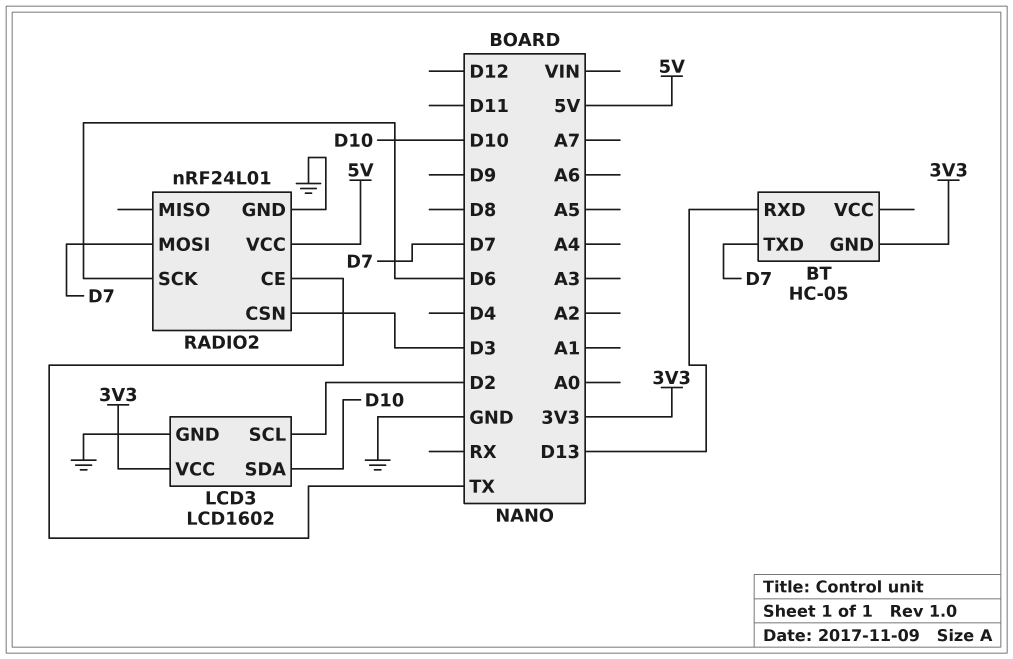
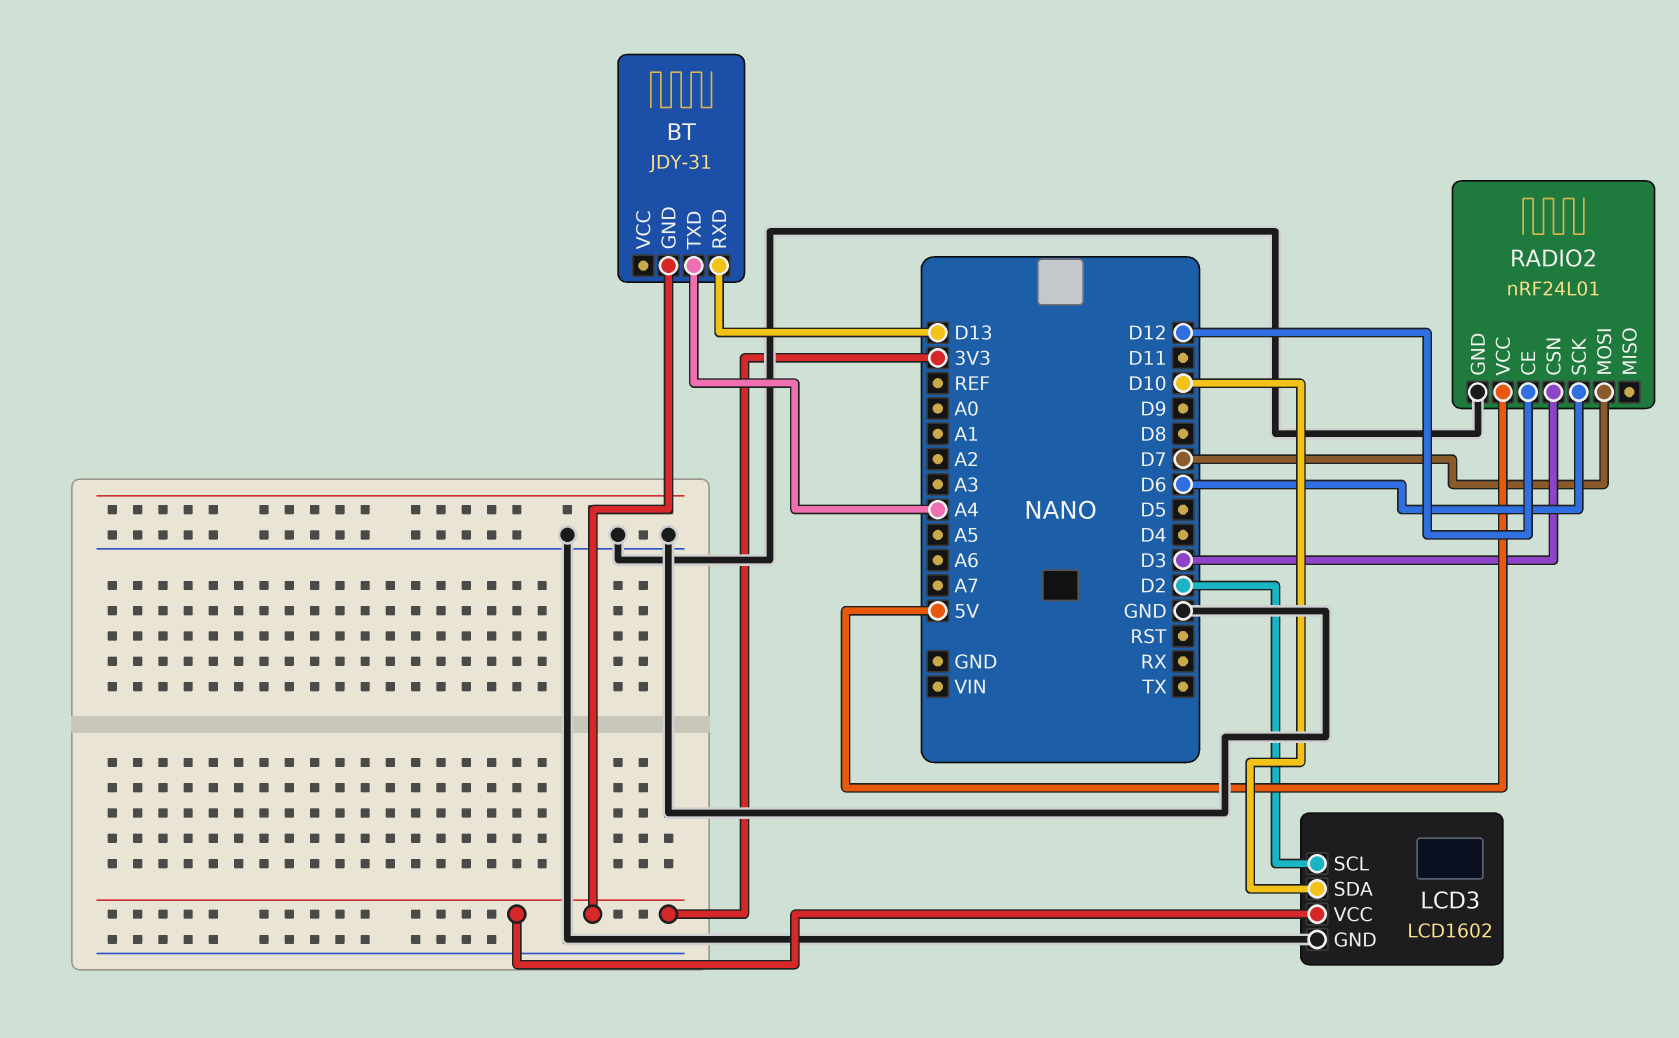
BT: HC-05 -> JDY-31
BT pin TXD: D7 -> A4
RADIO2 pin CE: TX -> D12

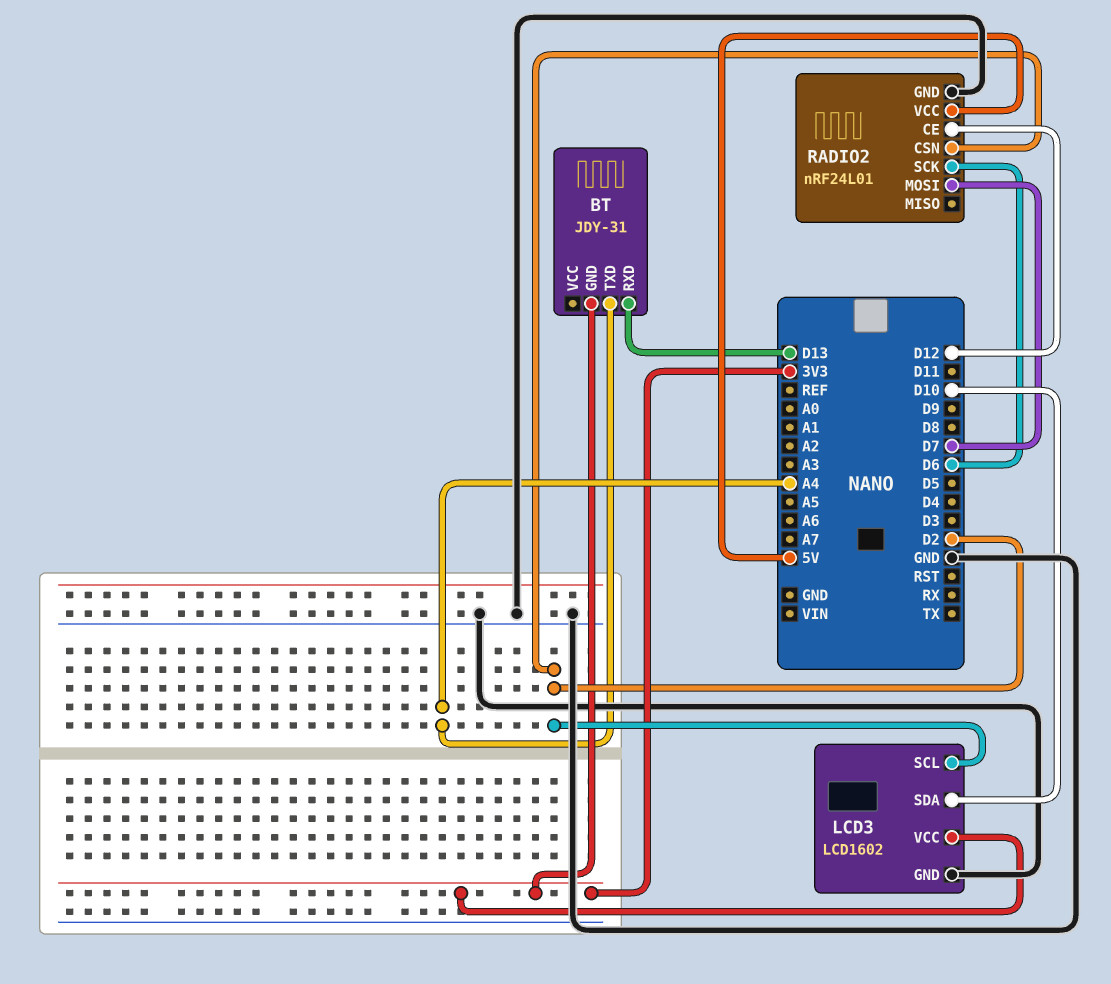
RADIO2 pin CSN: D3 -> D2

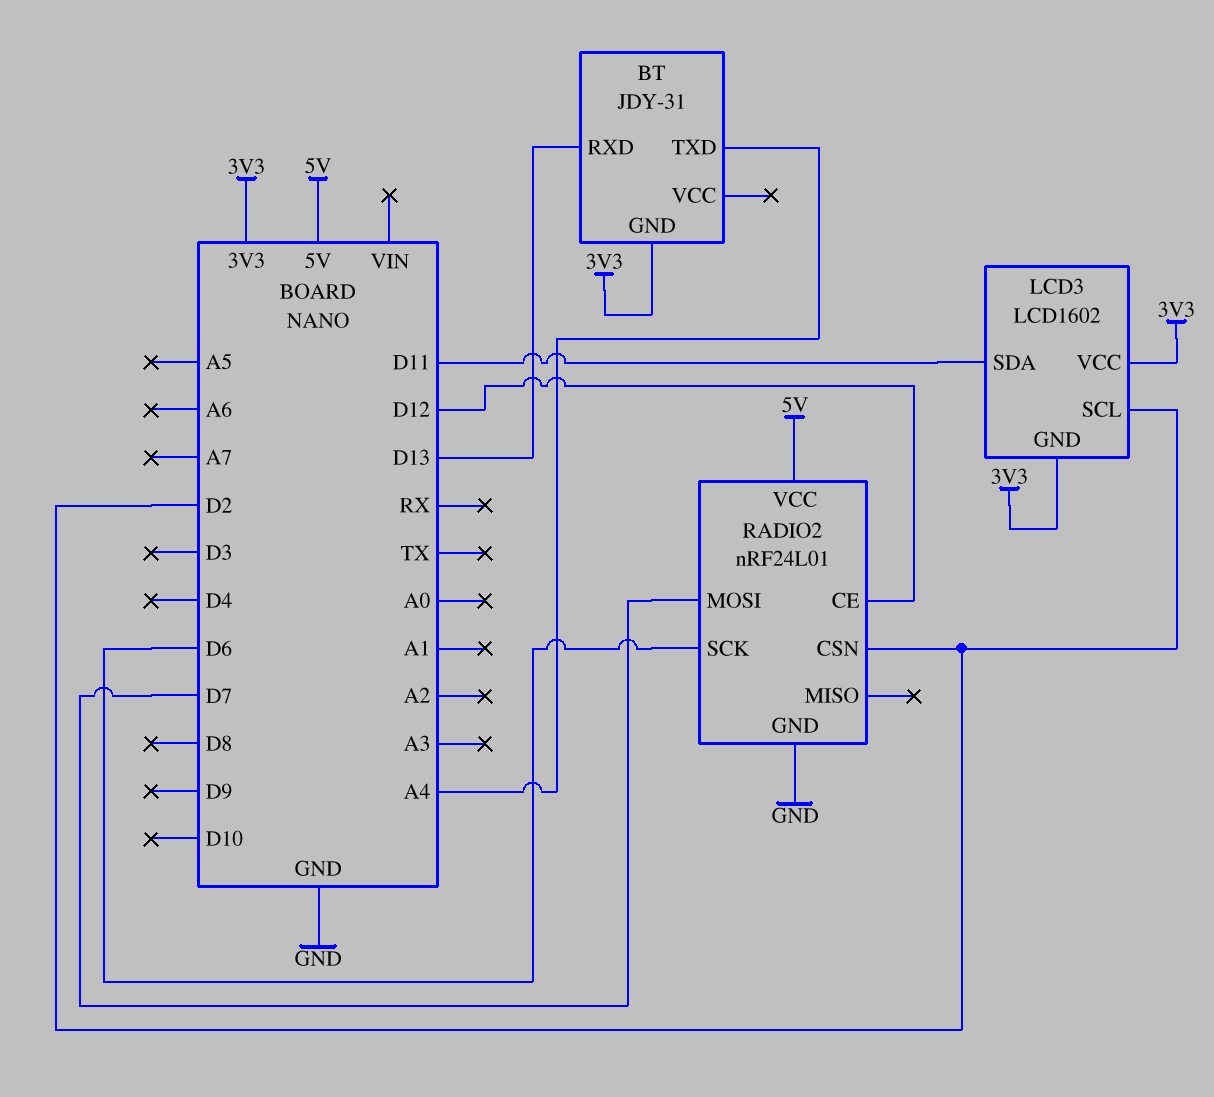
LCD3 pin GND: GND -> 3V3
LCD3 pin SDA: D10 -> D11

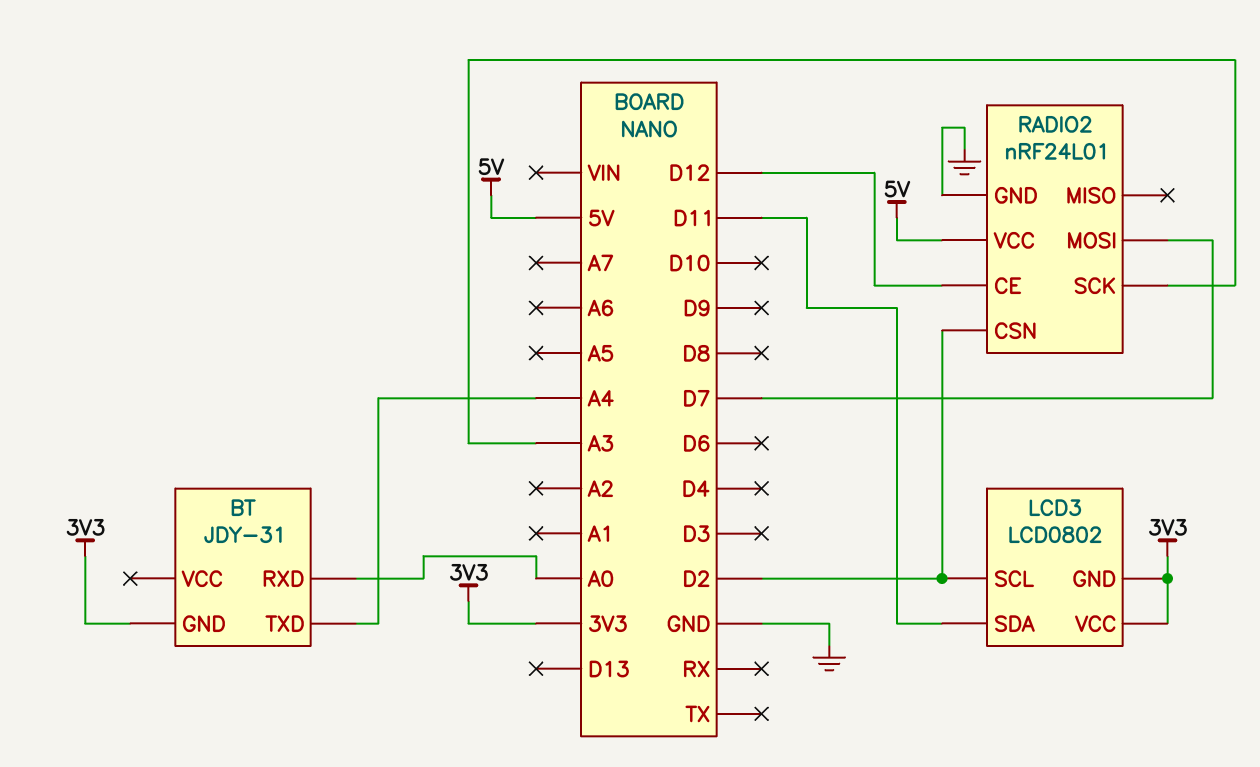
BT pin RXD: D13 -> A0
LCD3: LCD1602 -> LCD0802
RADIO2 pin SCK: D6 -> A3

